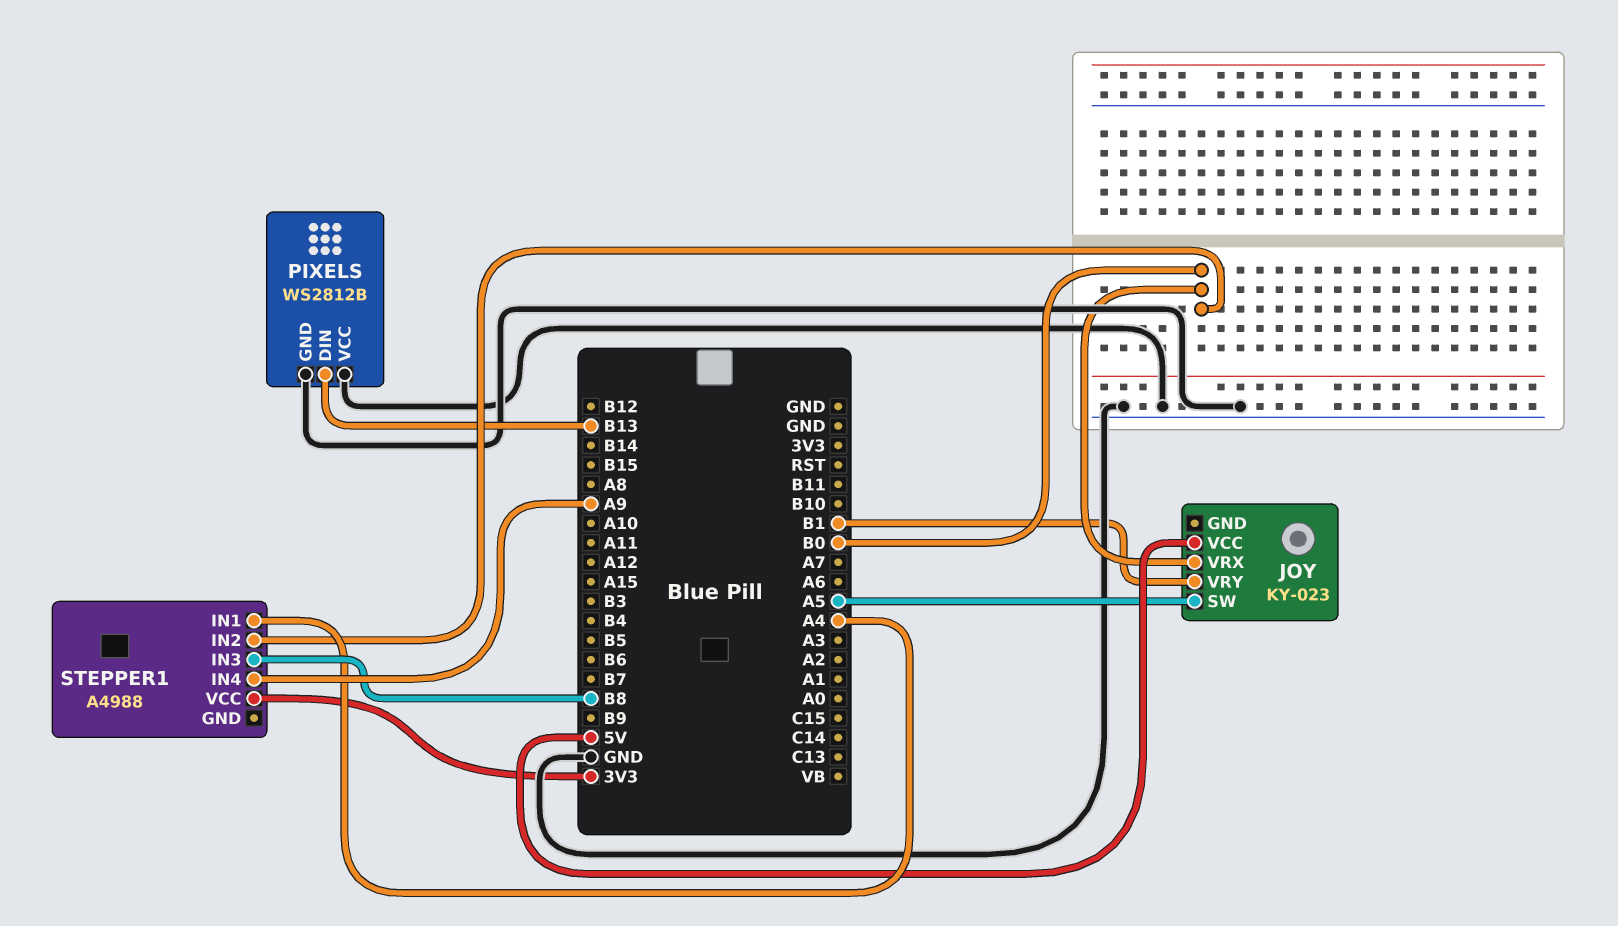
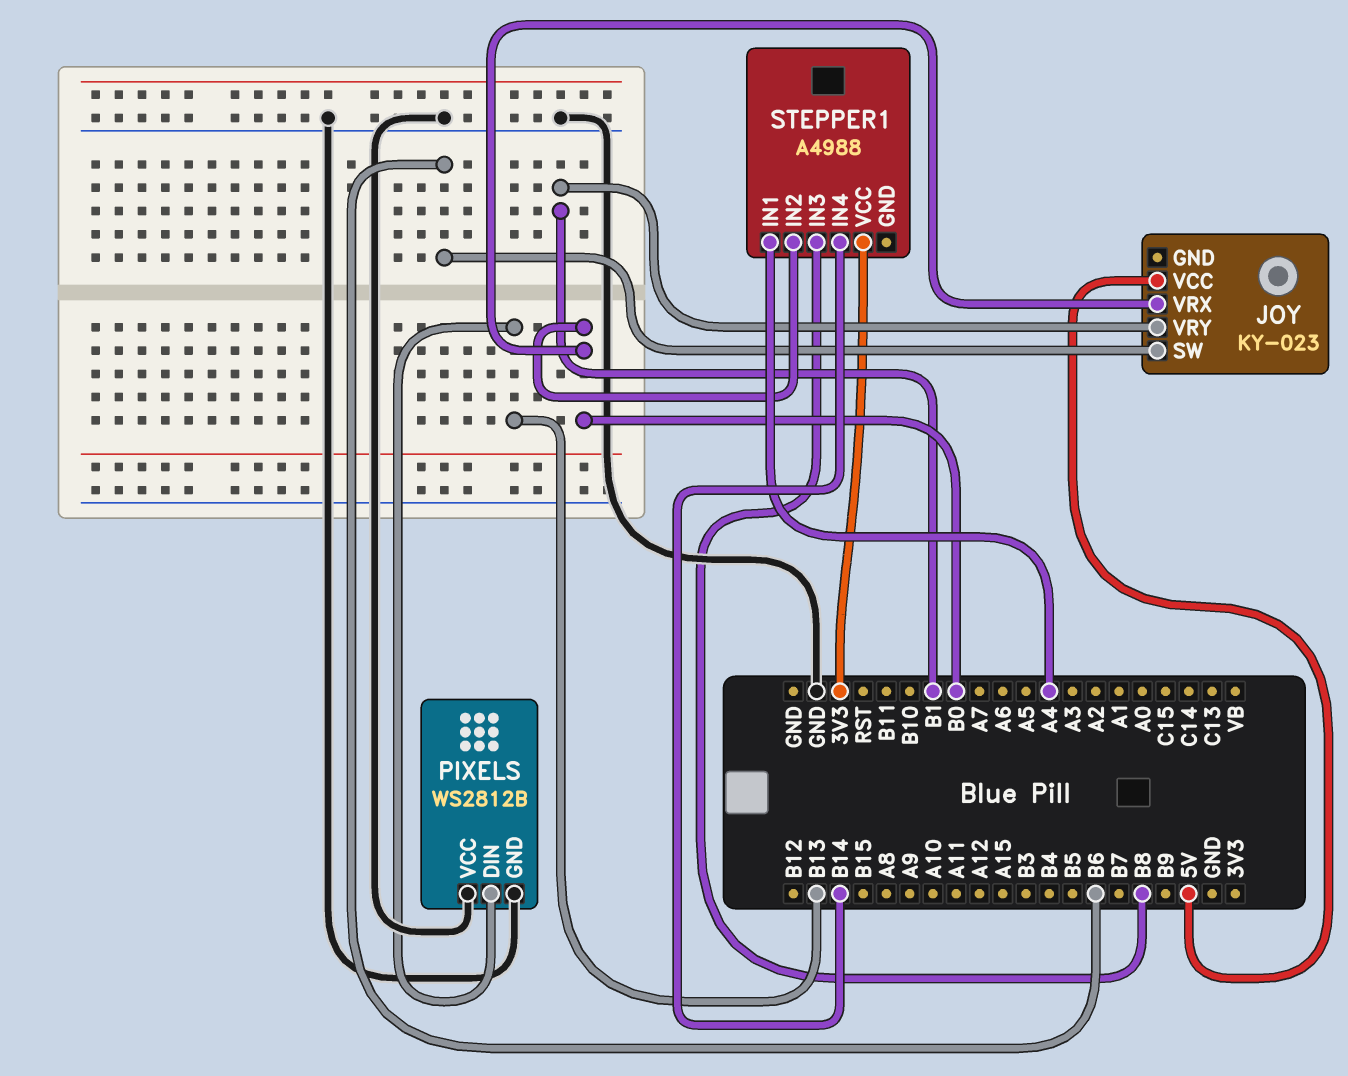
JOY pin SW: A5 -> B6
STEPPER1 pin IN4: A9 -> B14

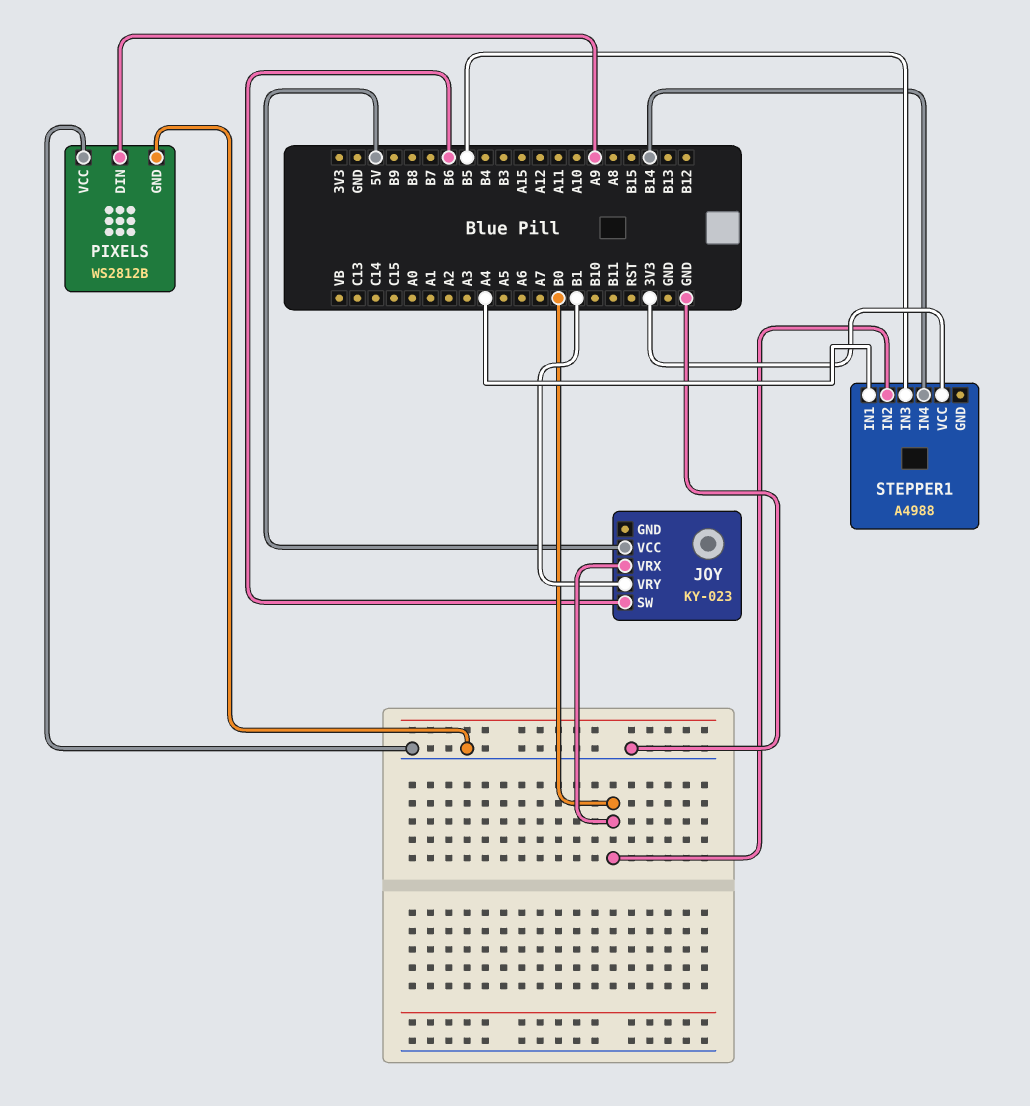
PIXELS pin DIN: B13 -> A9
STEPPER1 pin IN3: B8 -> B5

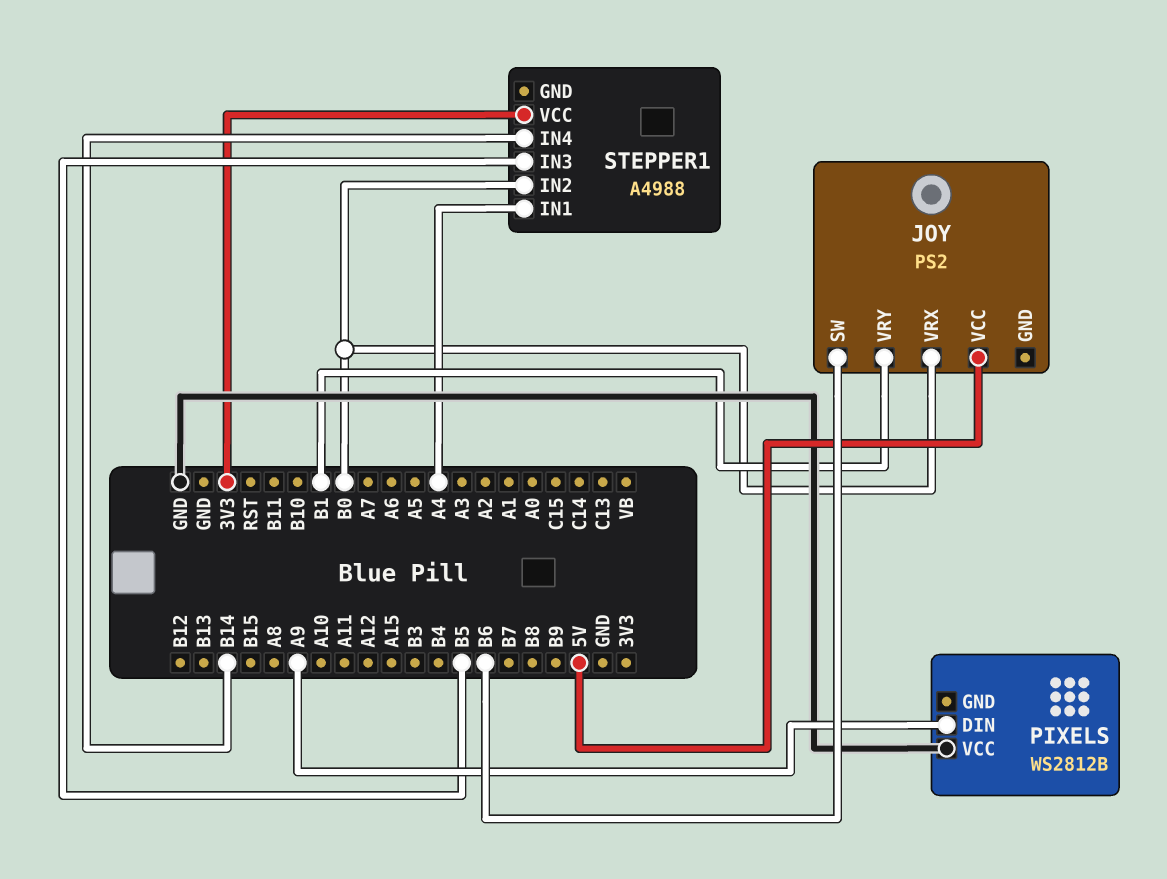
JOY: KY-023 -> PS2
PIXELS pin GND: GND -> none

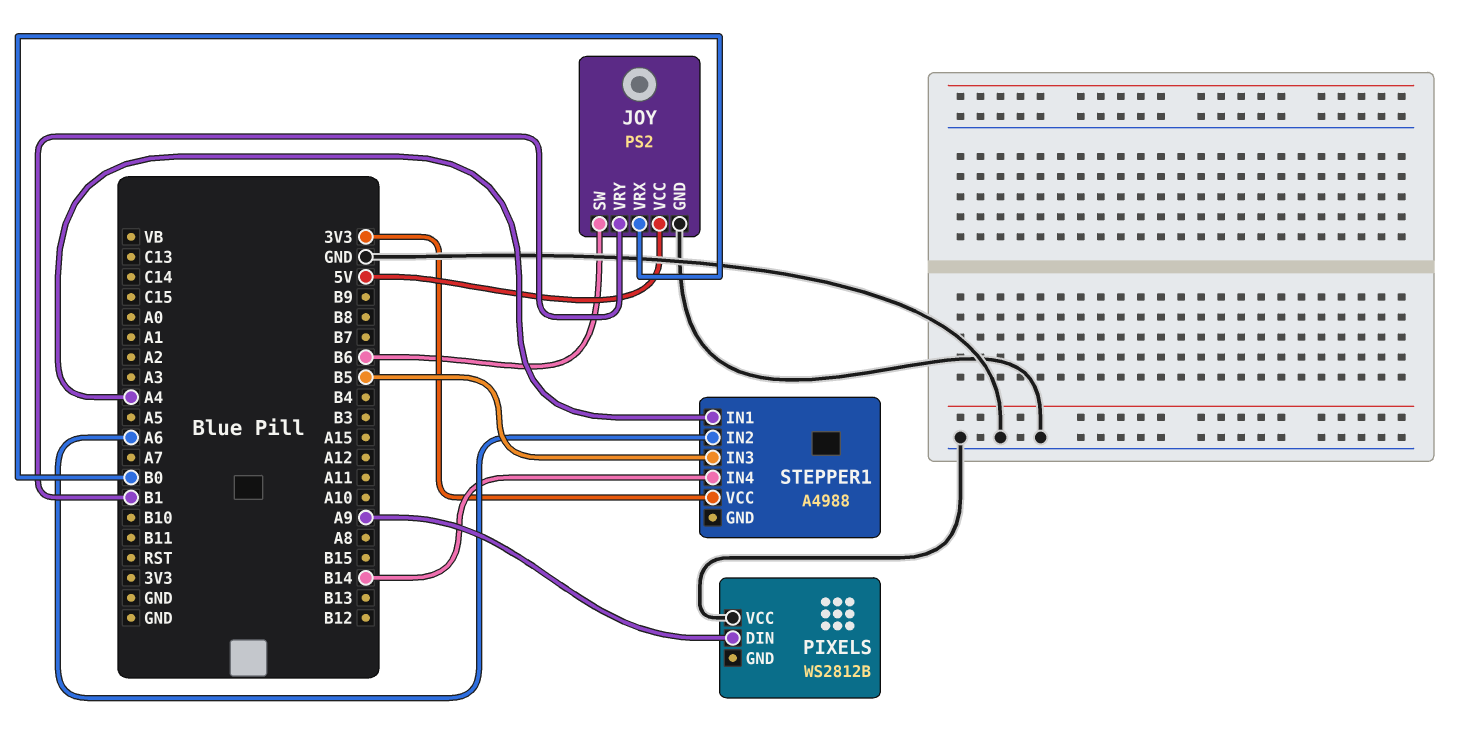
JOY pin GND: none -> GND
STEPPER1 pin IN2: B0 -> A6

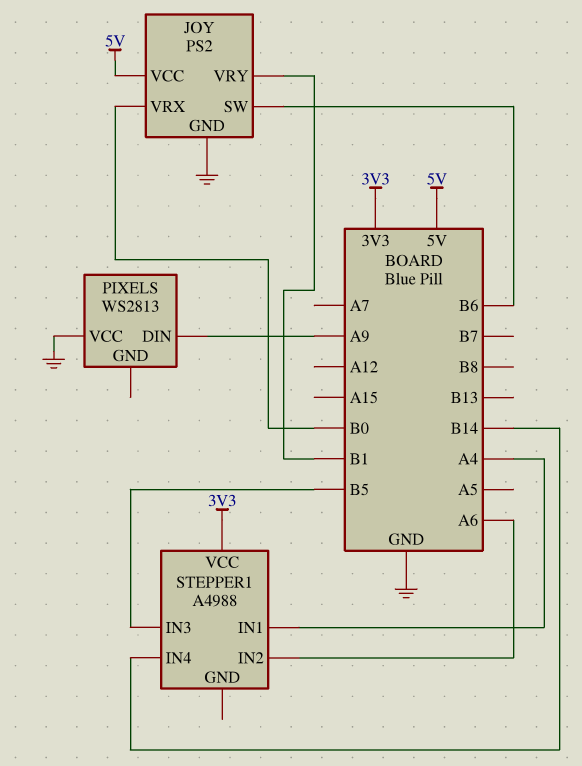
PIXELS: WS2812B -> WS2813

